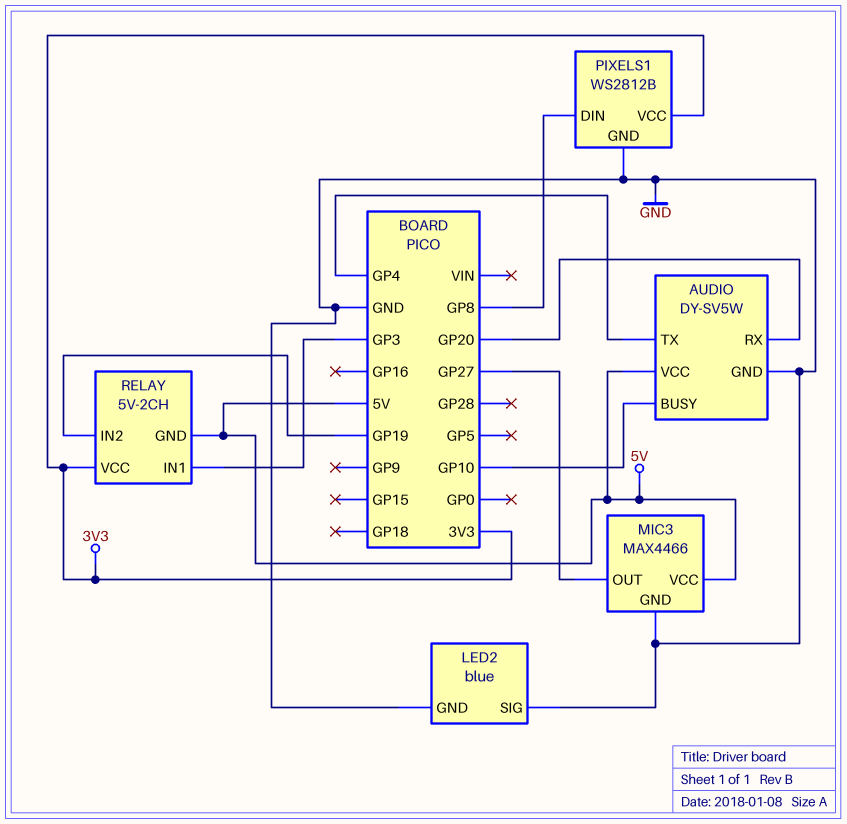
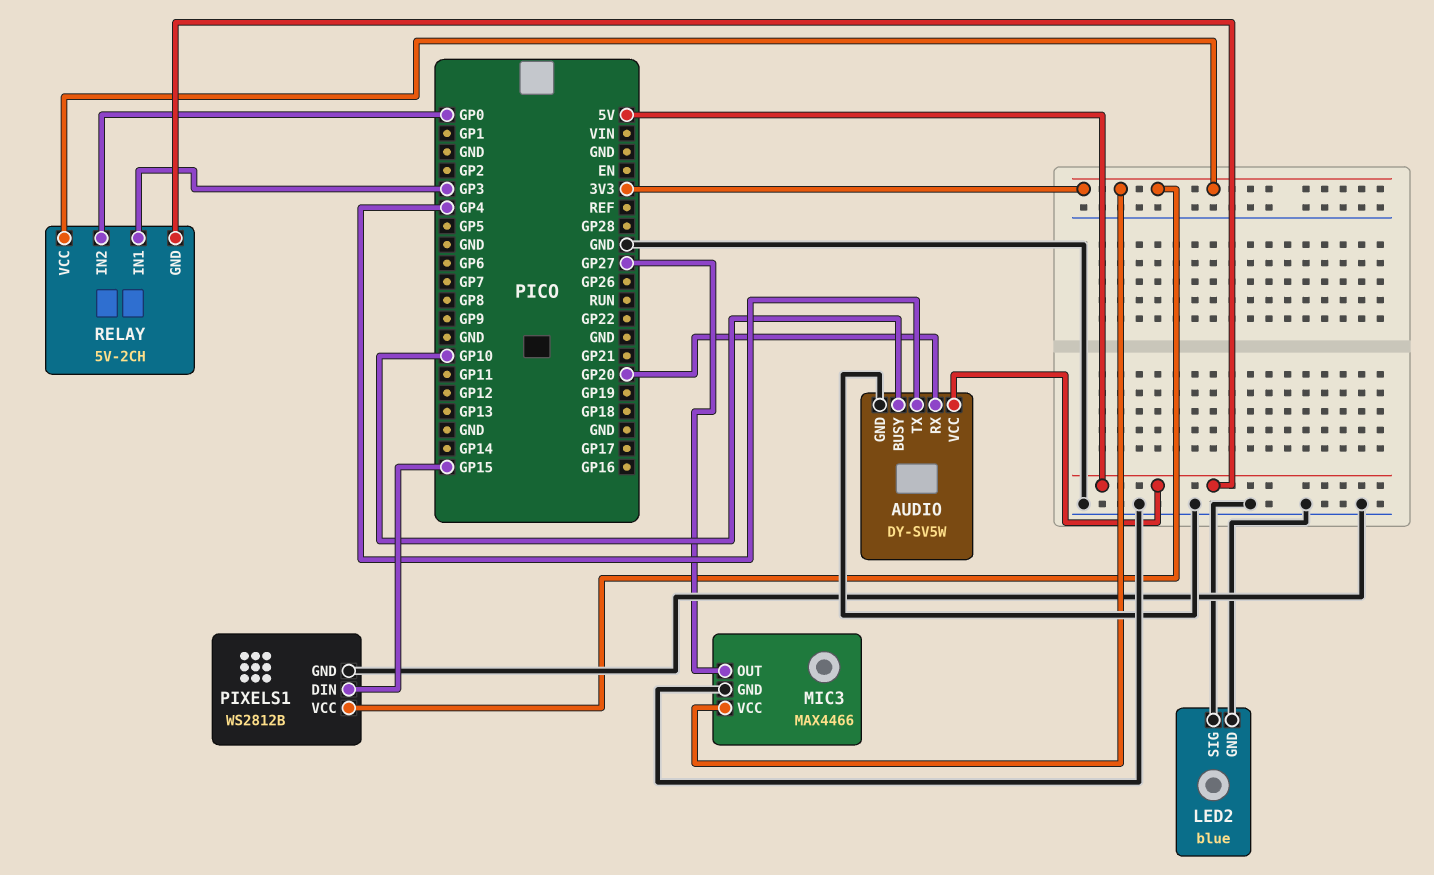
MIC3 pin VCC: 5V -> 3V3
PIXELS1 pin DIN: GP8 -> GP15
RELAY pin IN2: GP19 -> GP0

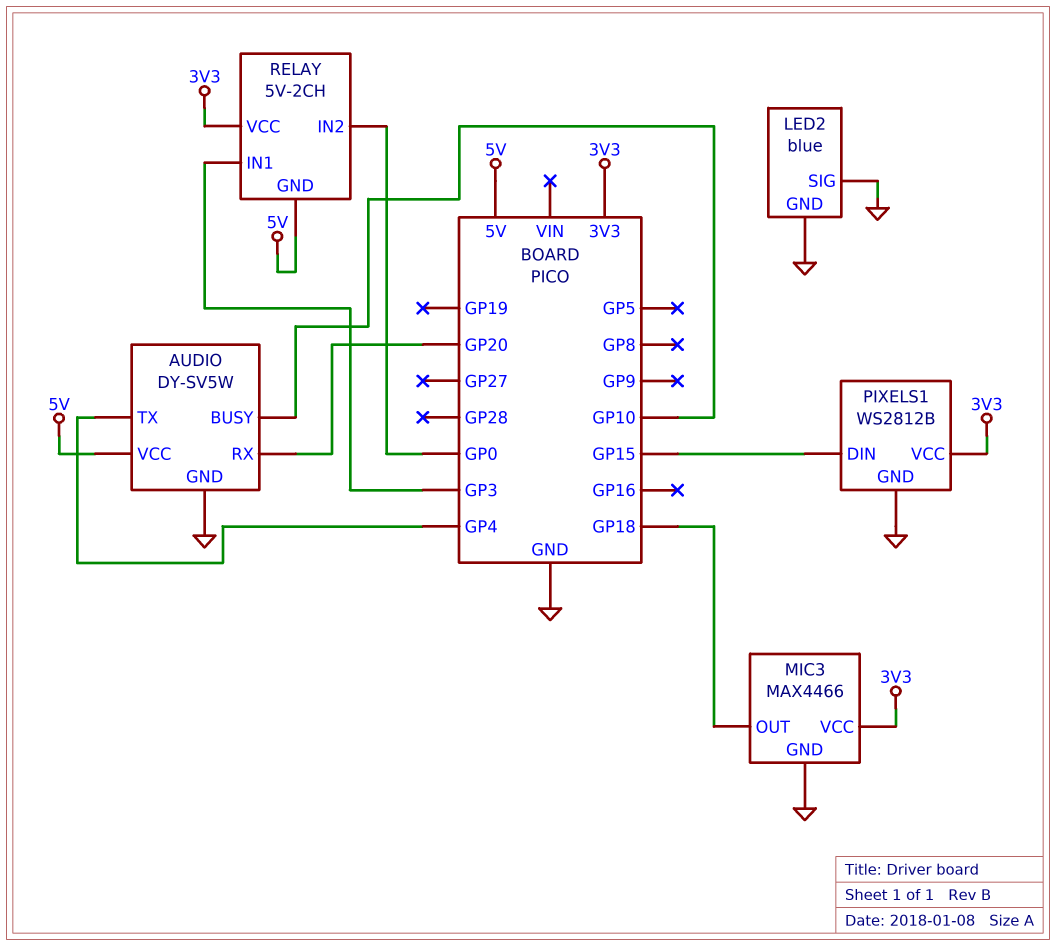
MIC3 pin OUT: GP27 -> GP18

